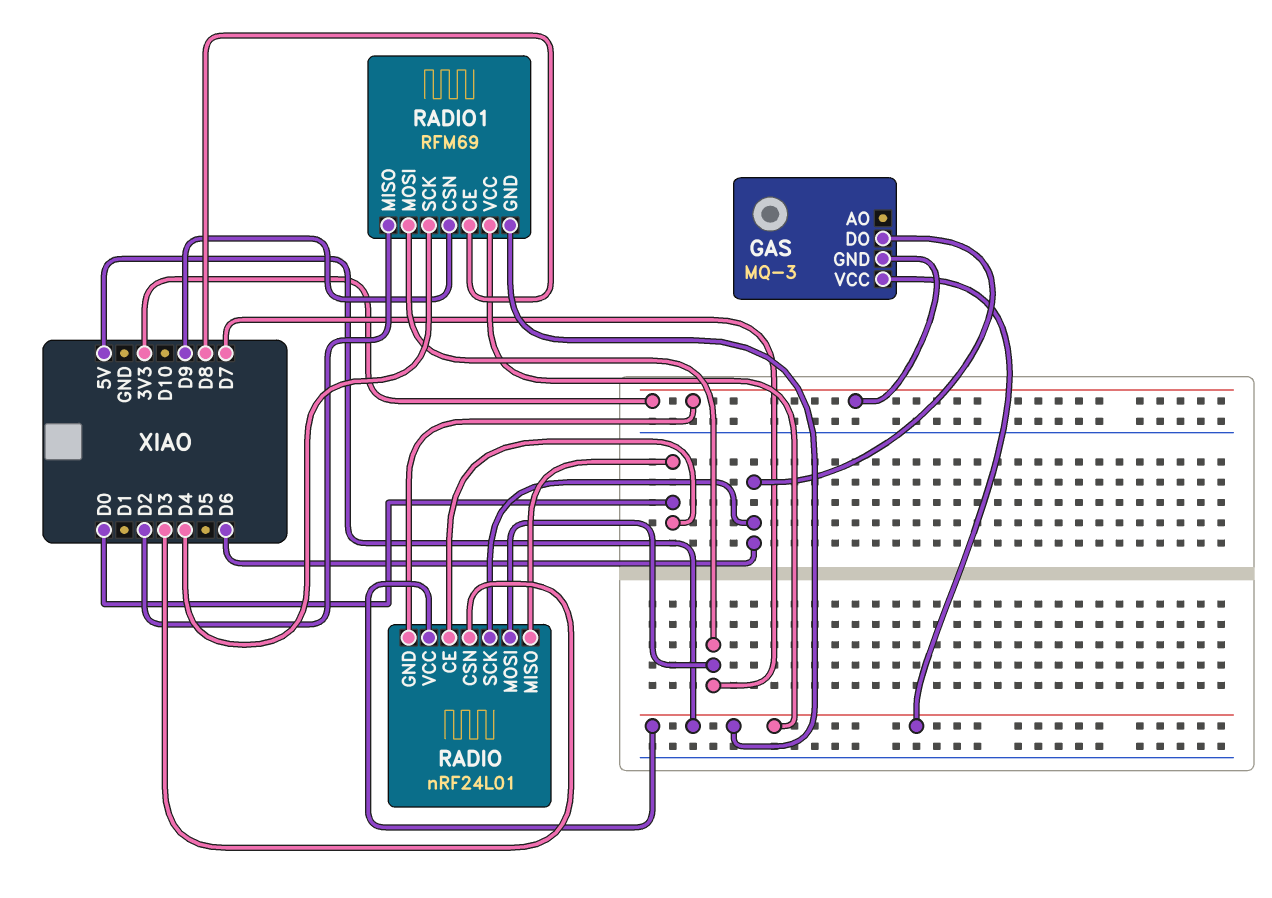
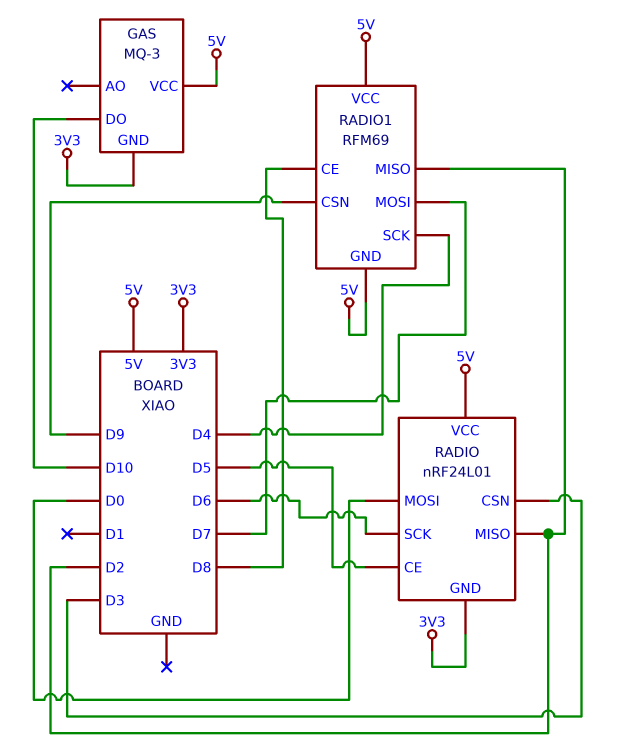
GAS pin DO: D6 -> D10
RADIO pin CE: D0 -> D5
RADIO pin MISO: D0 -> D2
RADIO pin MOSI: D7 -> D0

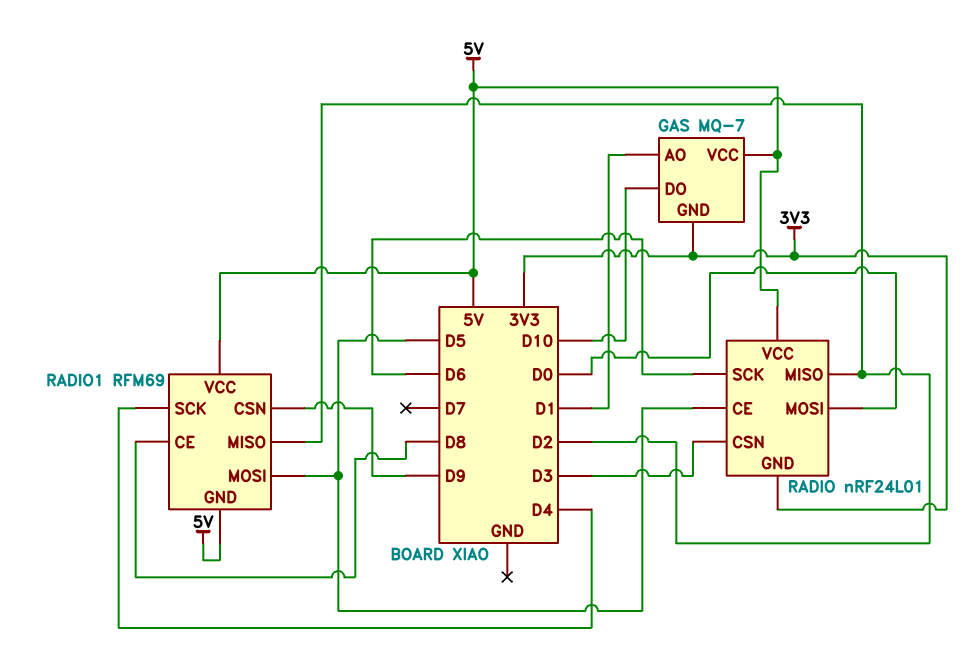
GAS: MQ-3 -> MQ-7
GAS pin AO: none -> D1
RADIO1 pin MOSI: D7 -> D5

